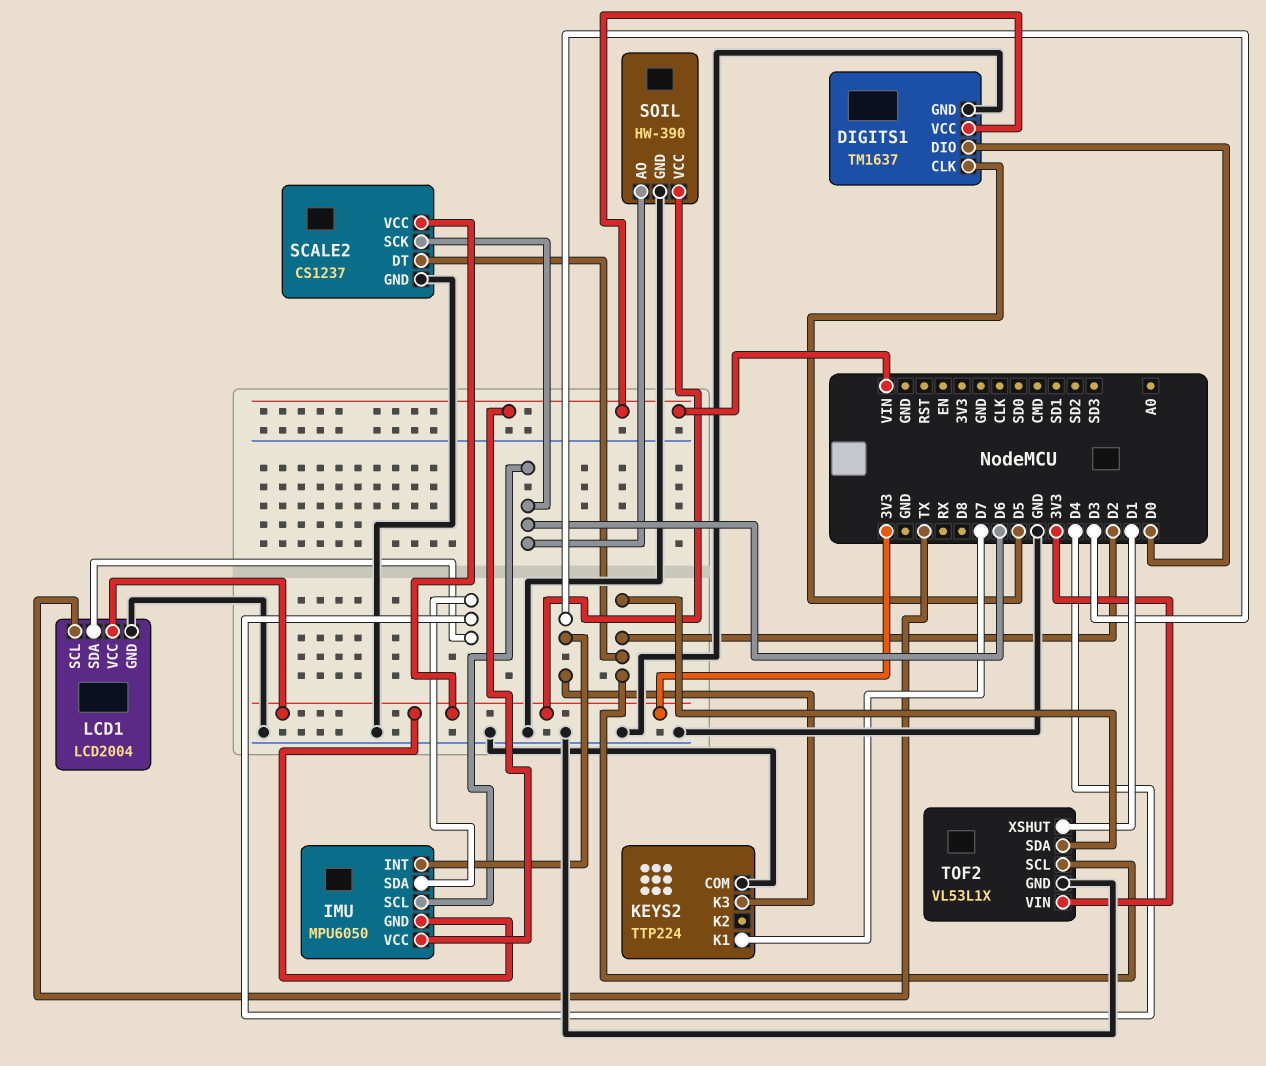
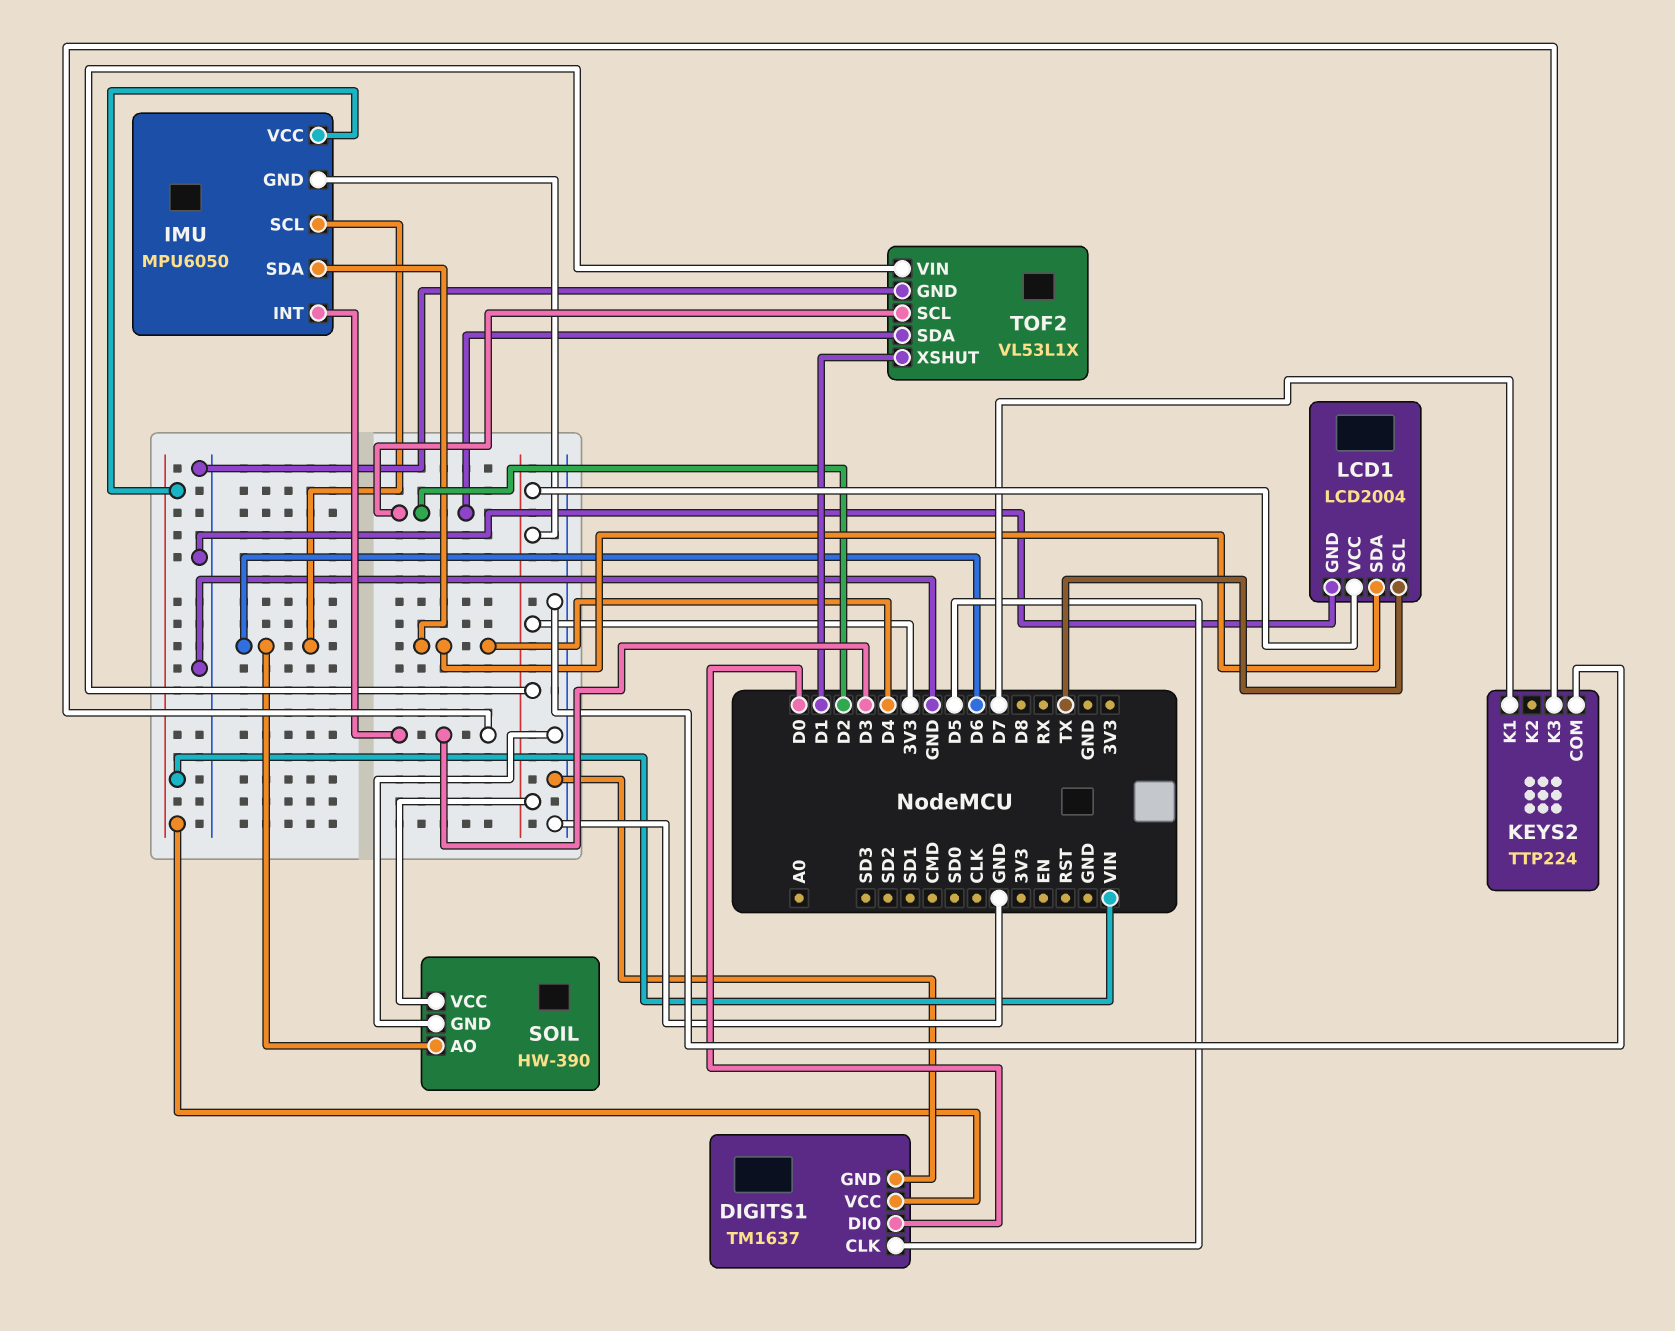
SCALE2: CS1237 -> none
SCALE2 pin DT: D2 -> none
SCALE2 pin GND: GND -> none
SCALE2 pin SCK: D6 -> none
SCALE2 pin VCC: 3V3 -> none

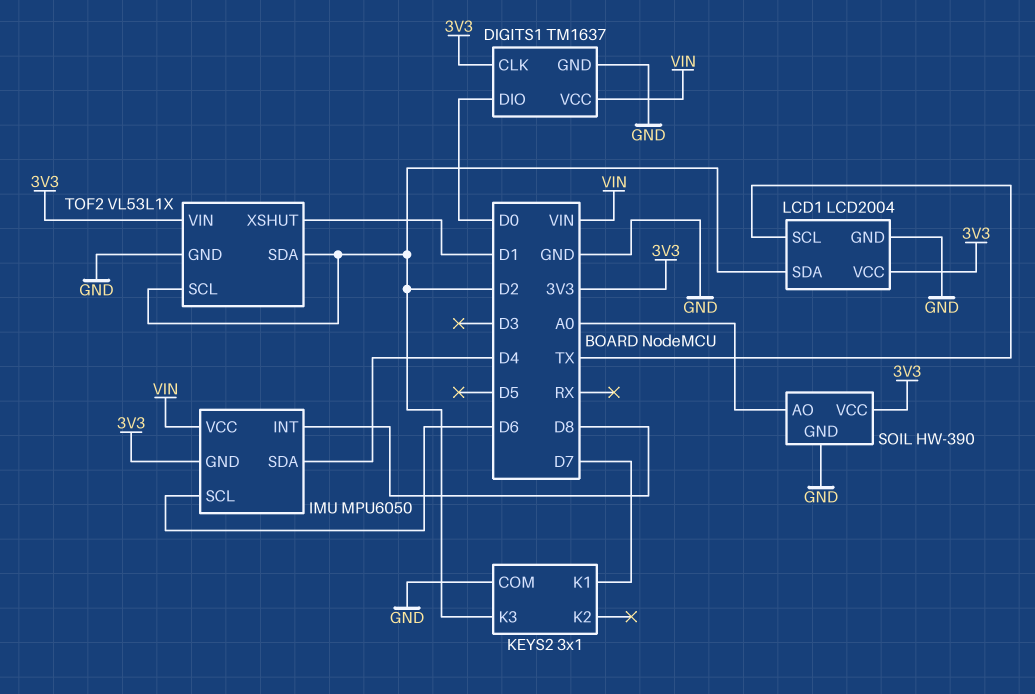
DIGITS1 pin CLK: D5 -> 3V3
IMU pin INT: D3 -> D8
KEYS2: TTP224 -> 3x1
KEYS2 pin K3: D3 -> D2
LCD1 pin SDA: D4 -> D2
SOIL pin AO: D6 -> A0

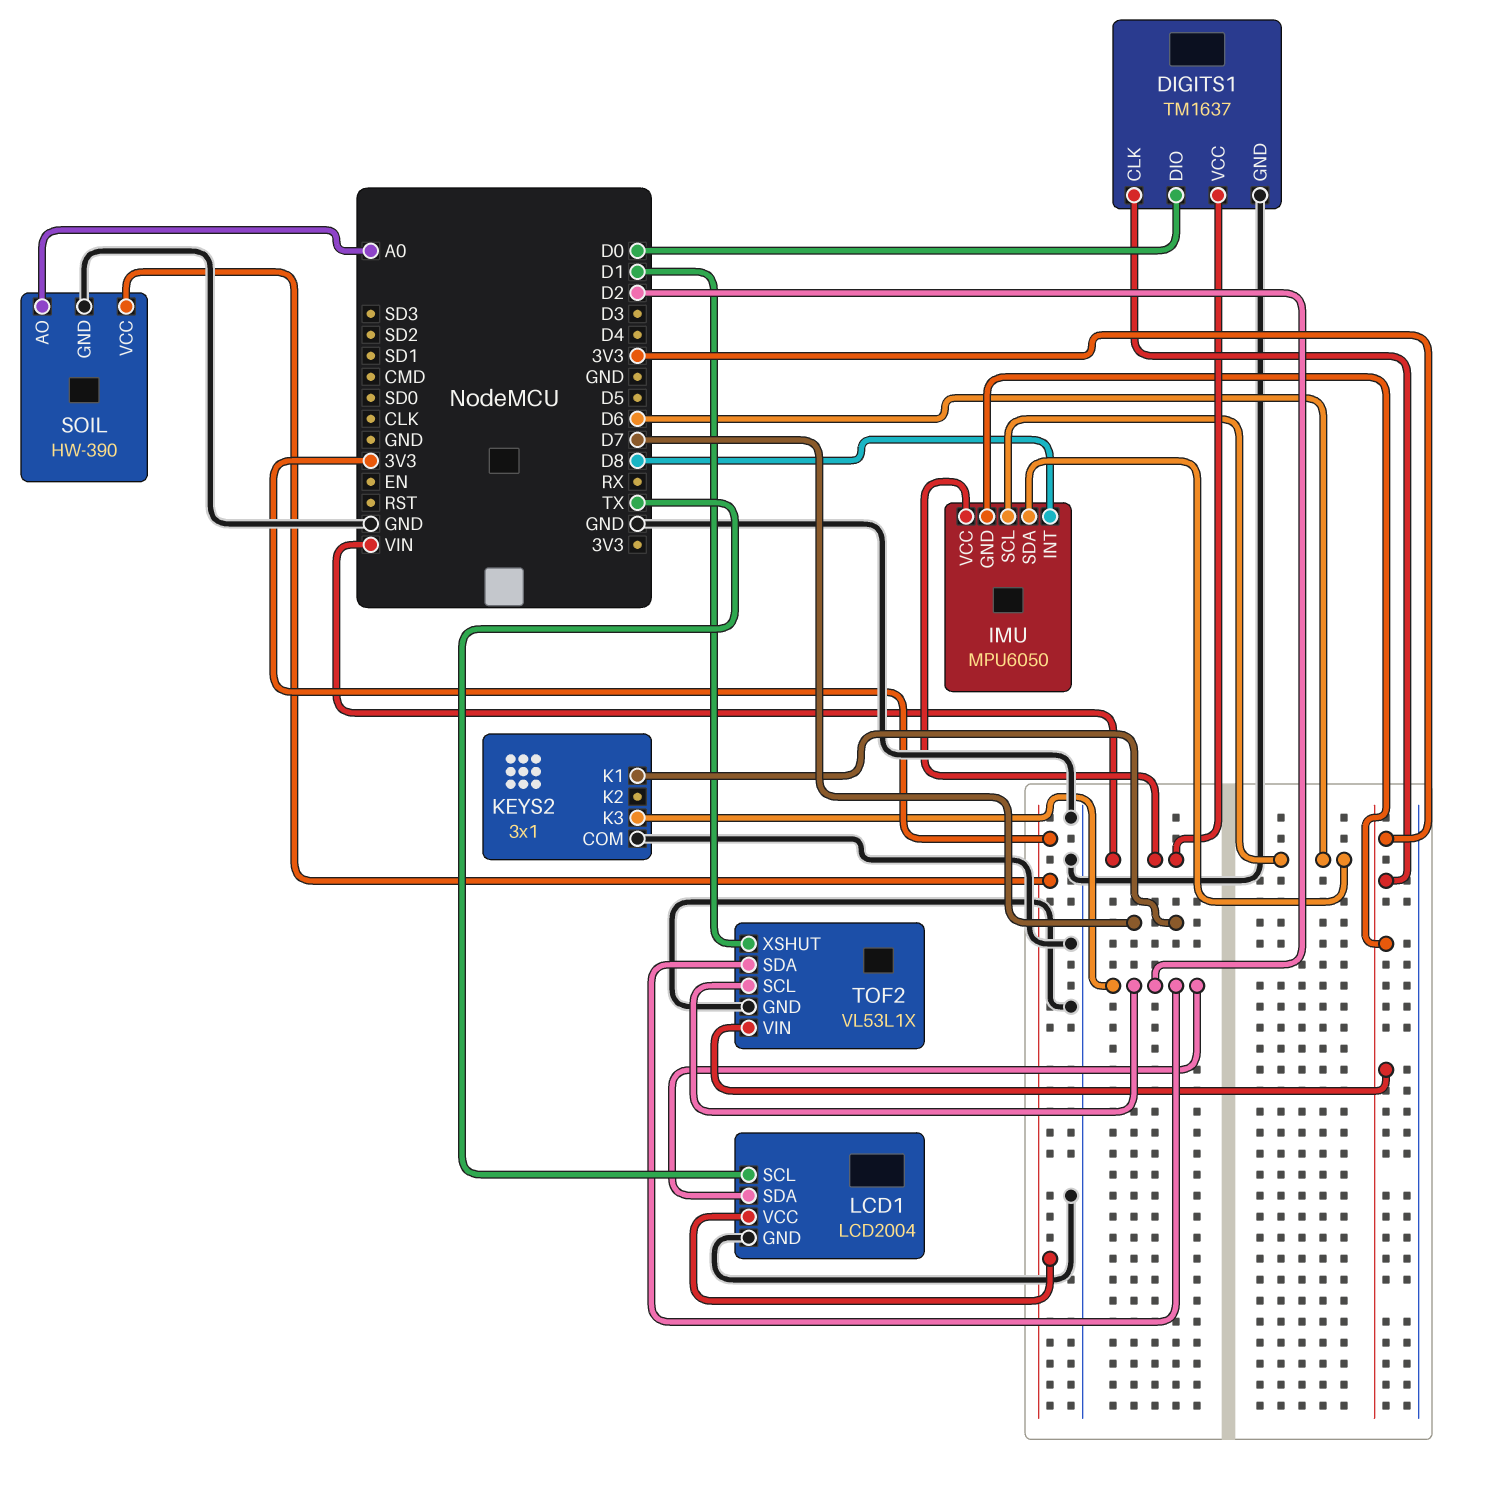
IMU pin SDA: D4 -> D6

